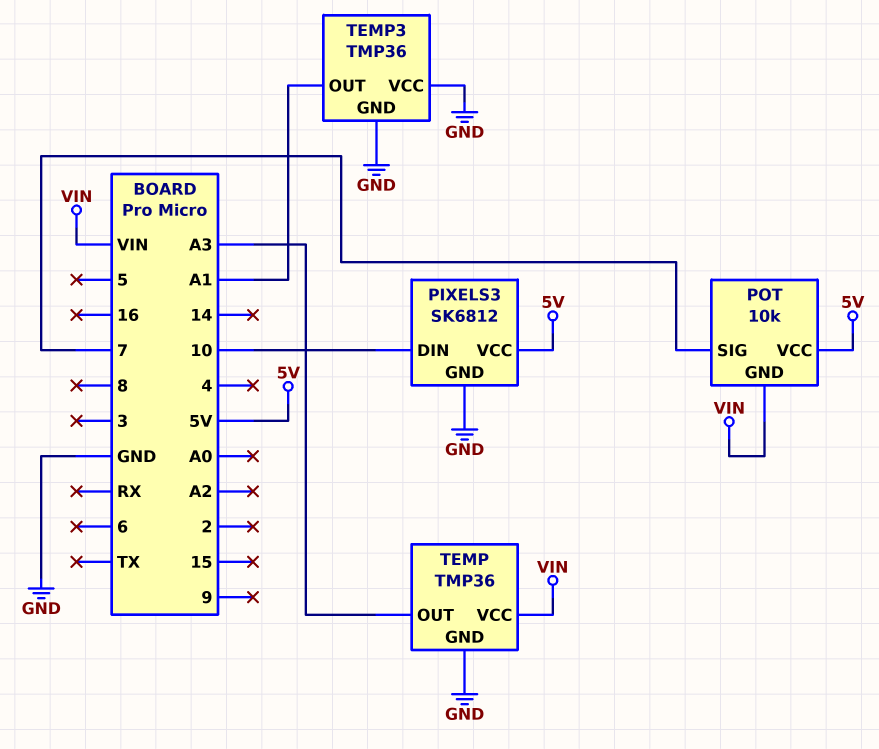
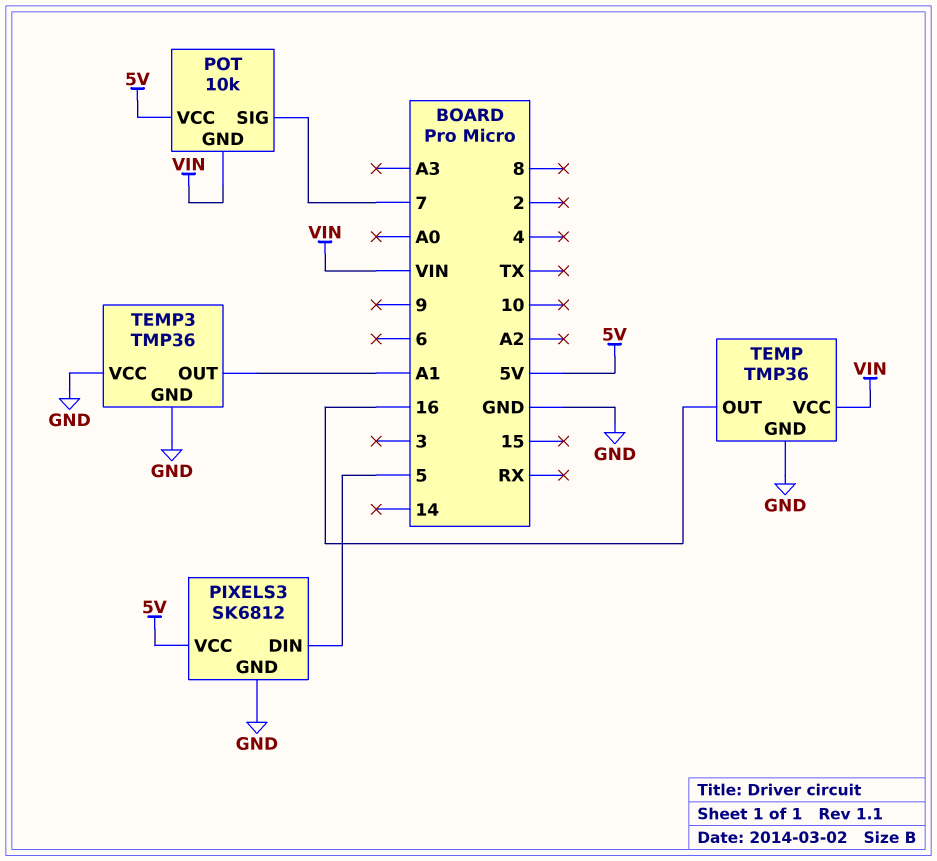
PIXELS3 pin DIN: 10 -> 5
TEMP pin OUT: A3 -> 16

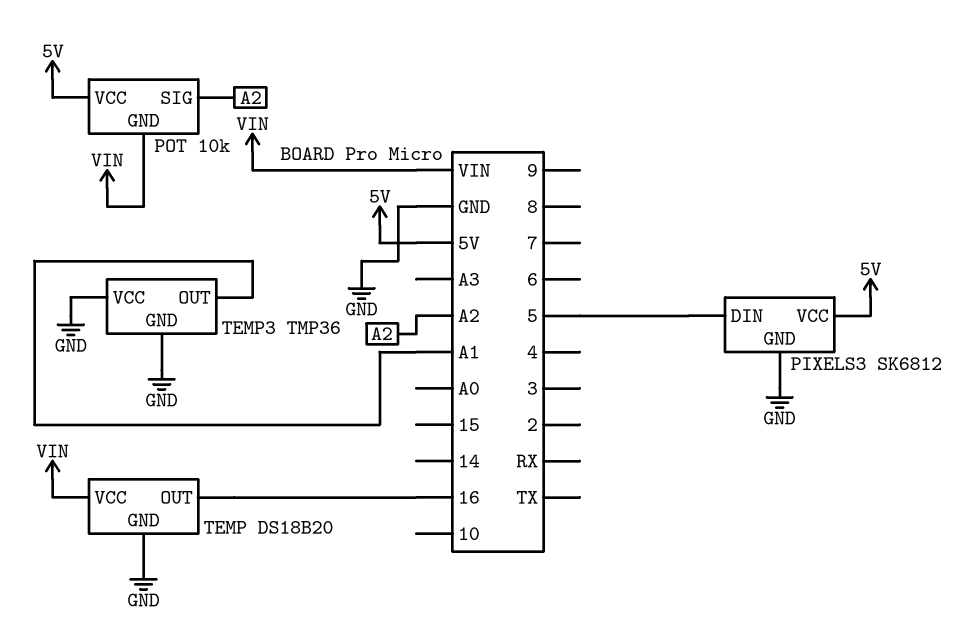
POT pin SIG: 7 -> A2
TEMP: TMP36 -> DS18B20

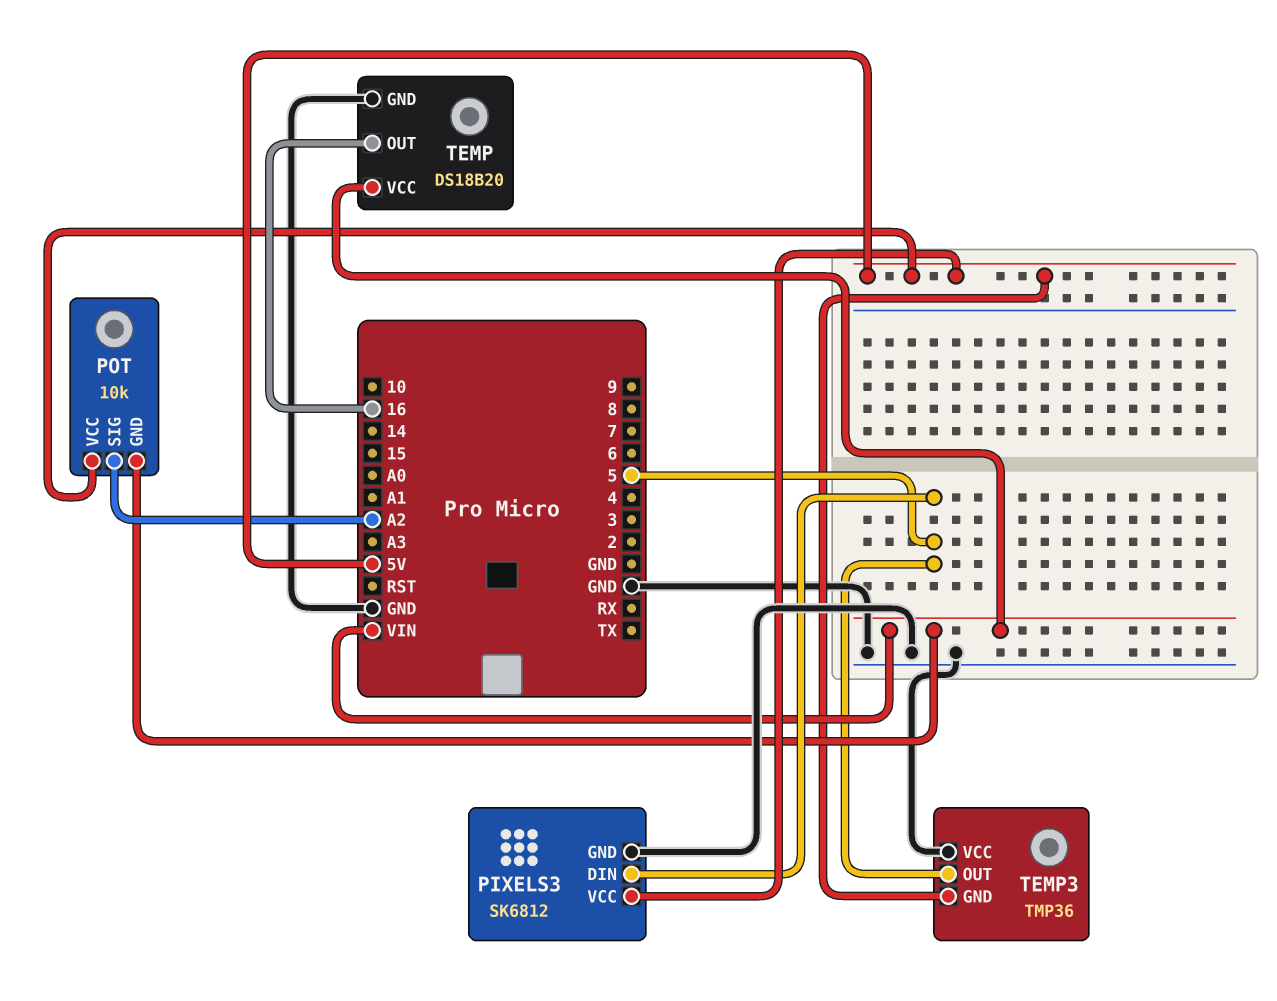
TEMP3 pin GND: GND -> 5V
TEMP3 pin OUT: A1 -> 5

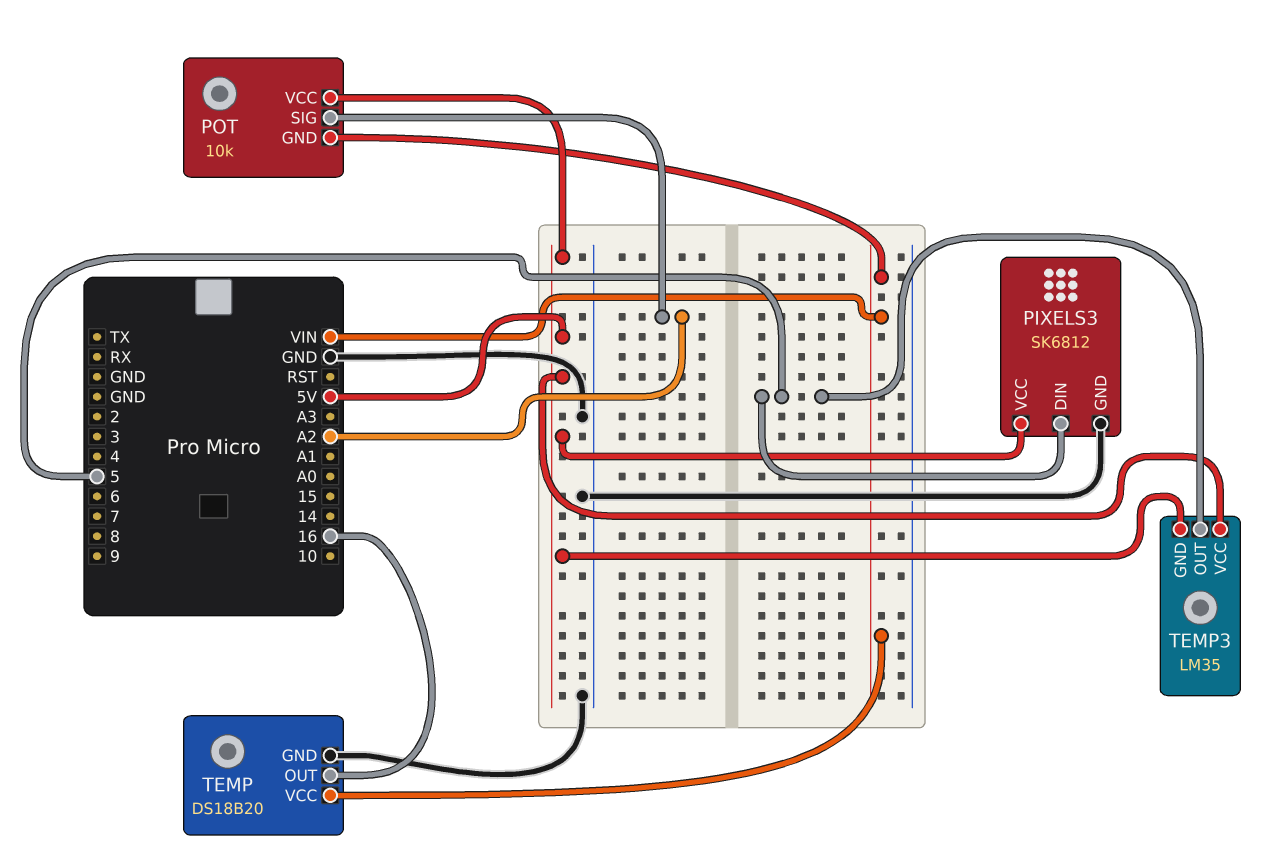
TEMP3: TMP36 -> LM35
TEMP3 pin VCC: GND -> 5V

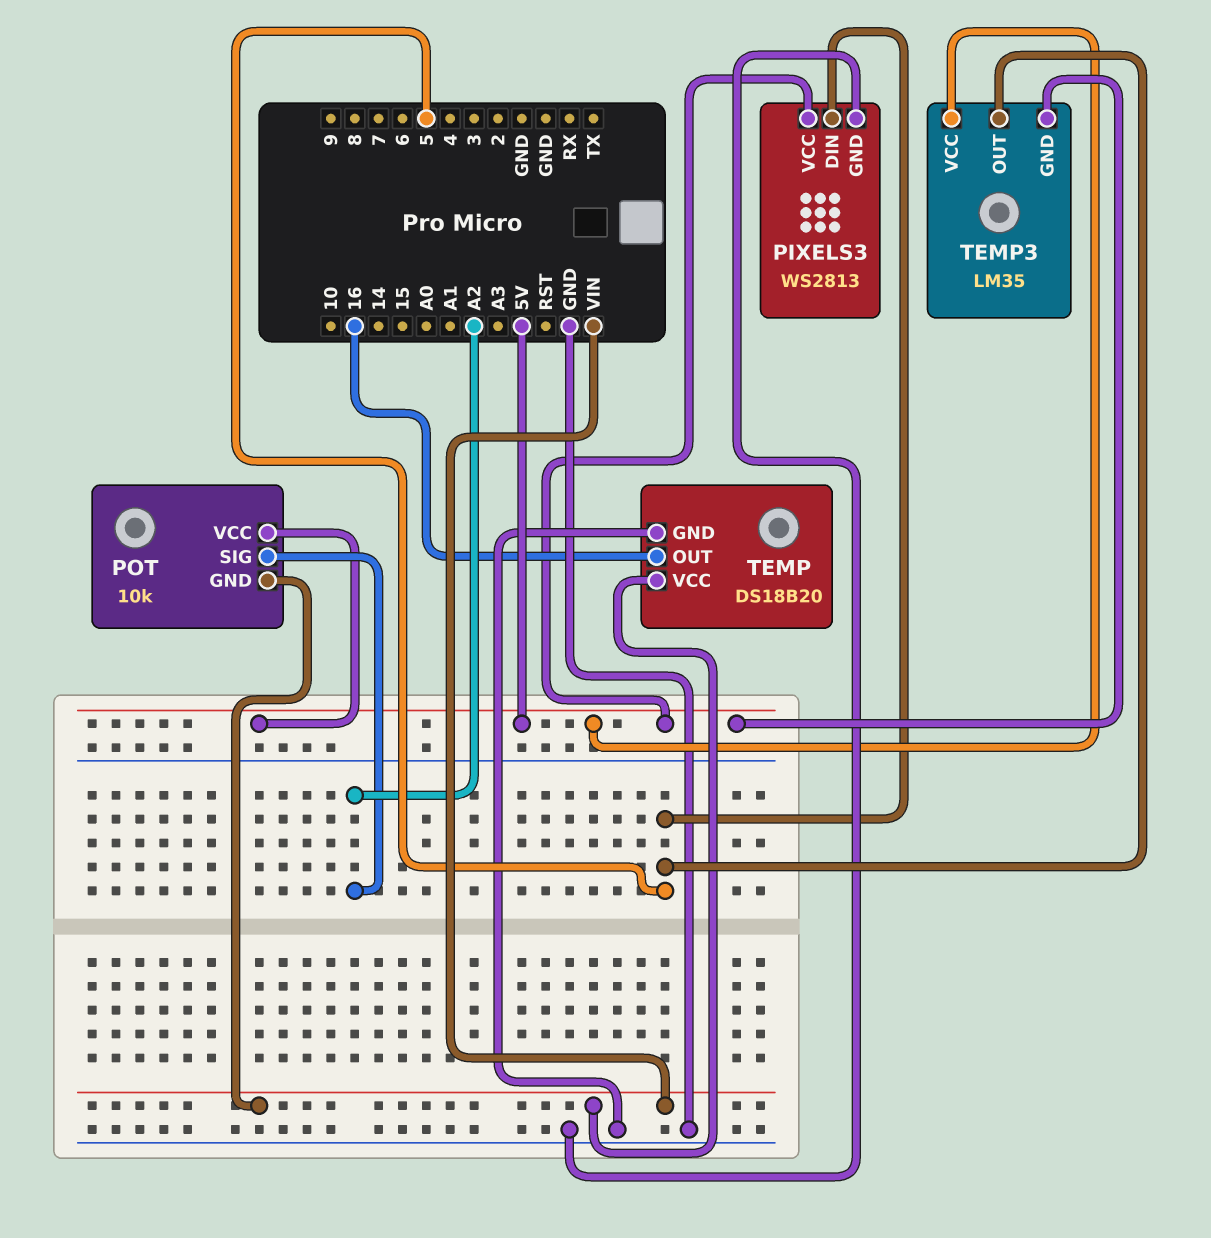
PIXELS3: SK6812 -> WS2813

